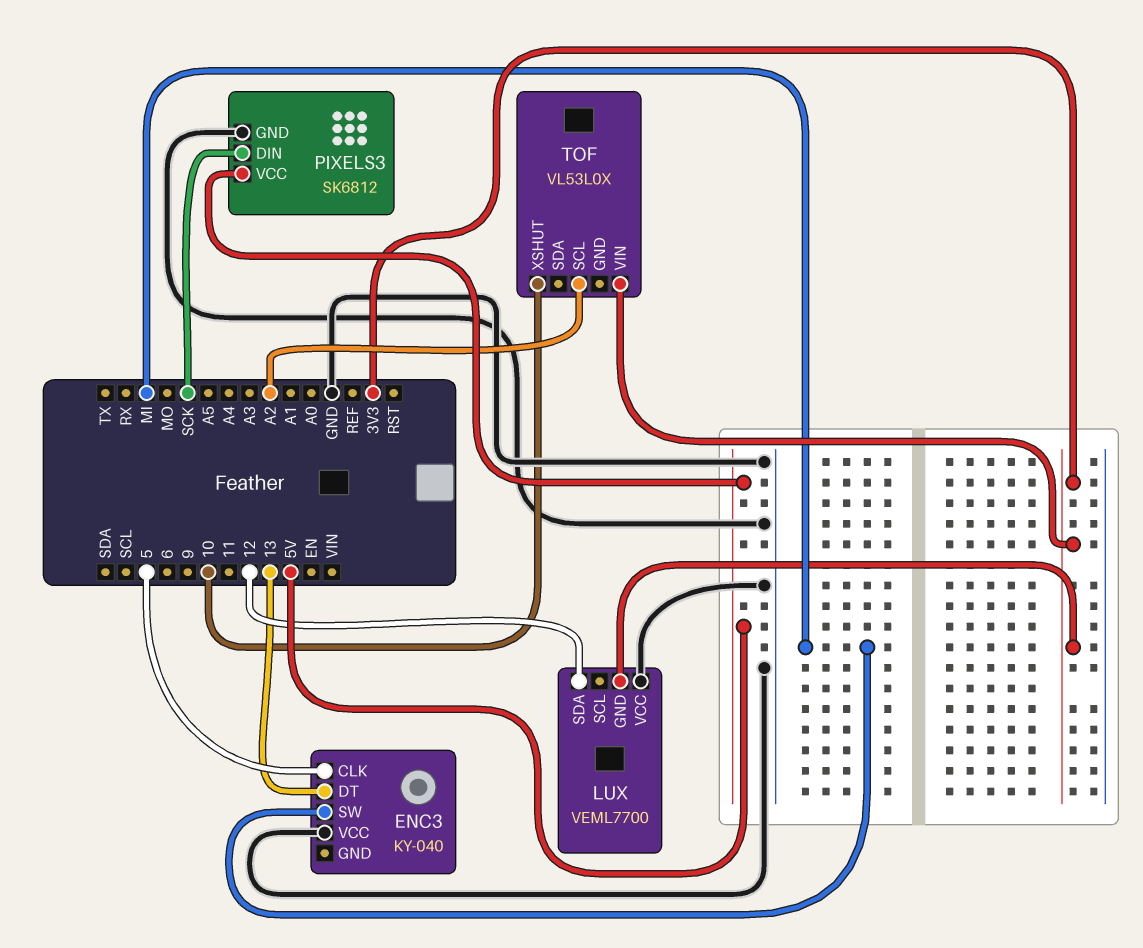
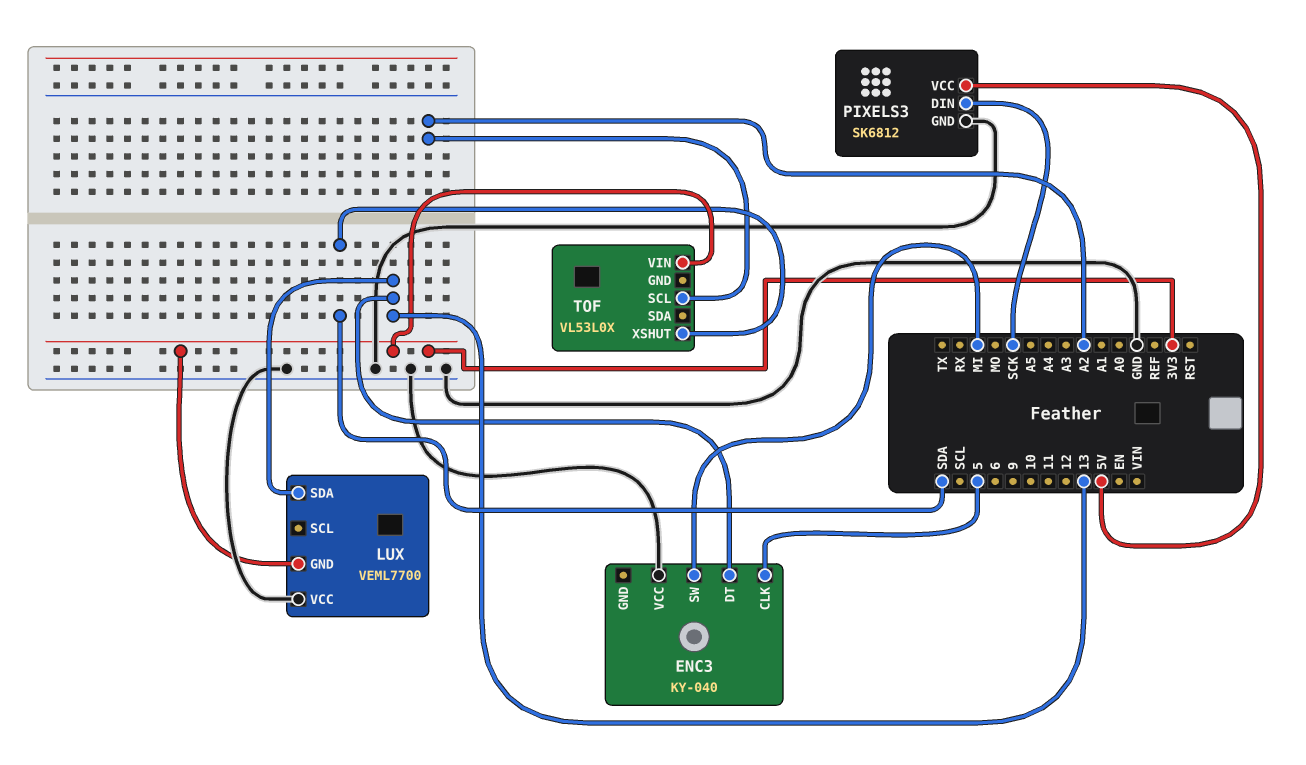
LUX pin SDA: 12 -> 13
TOF pin XSHUT: 10 -> SDA

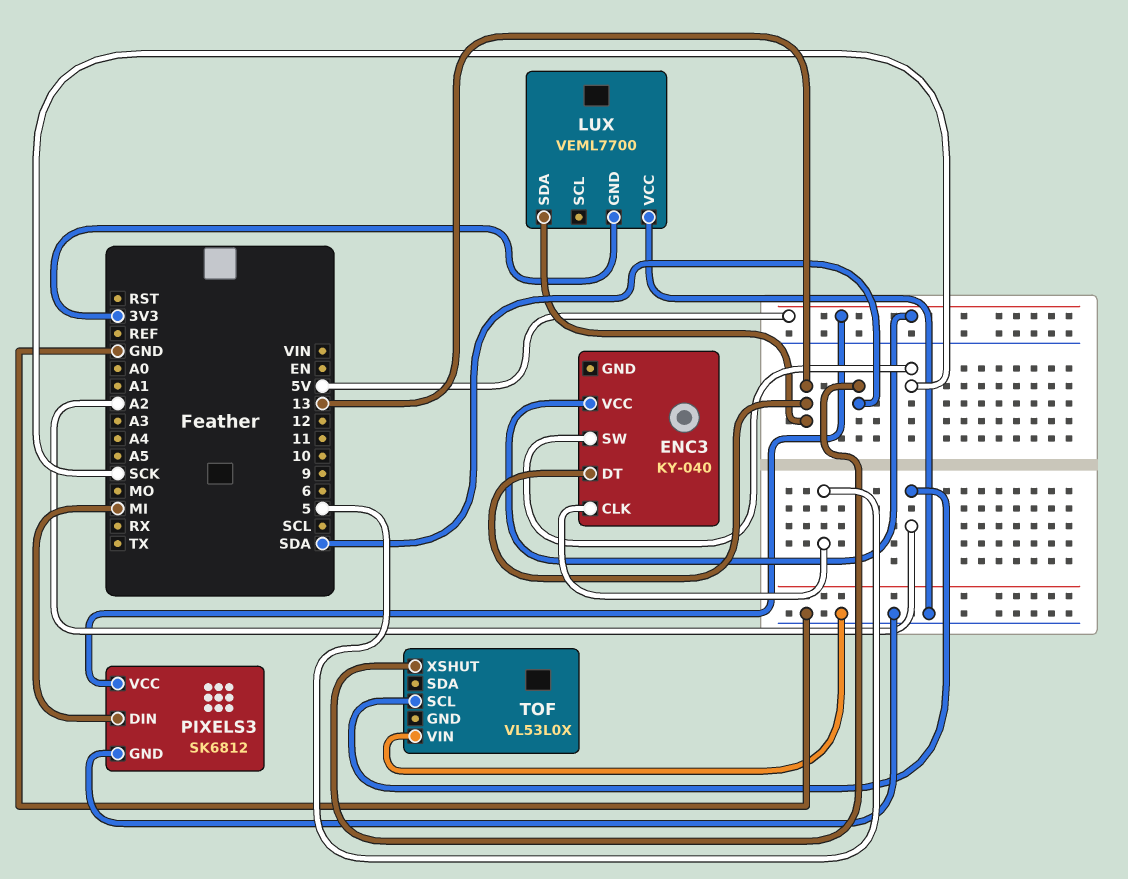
ENC3 pin SW: MI -> SCK
ENC3 pin VCC: GND -> 5V
PIXELS3 pin DIN: SCK -> MI
TOF pin VIN: 3V3 -> GND

